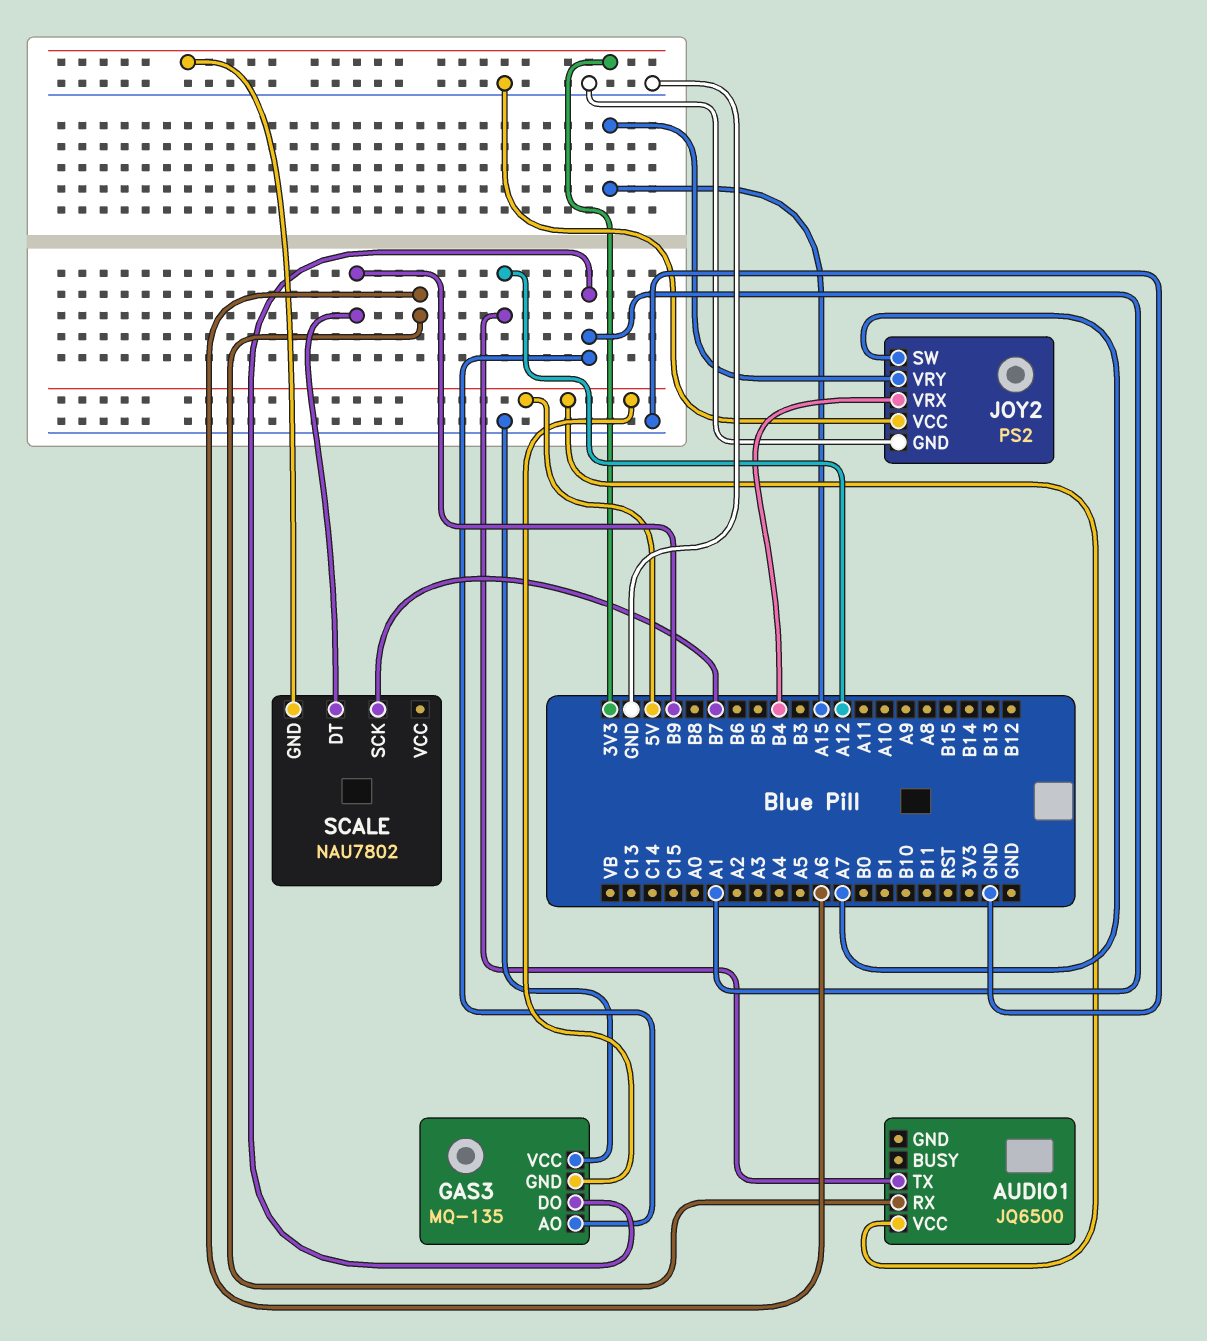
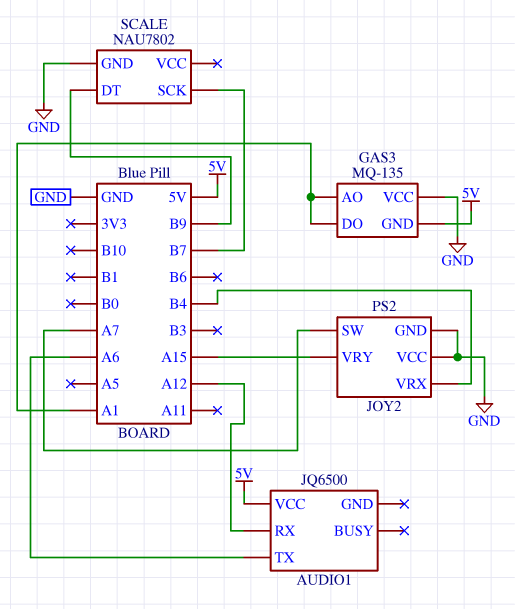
AUDIO1 pin RX: A6 -> A12
AUDIO1 pin TX: A12 -> A6
SCALE pin GND: 3V3 -> GND

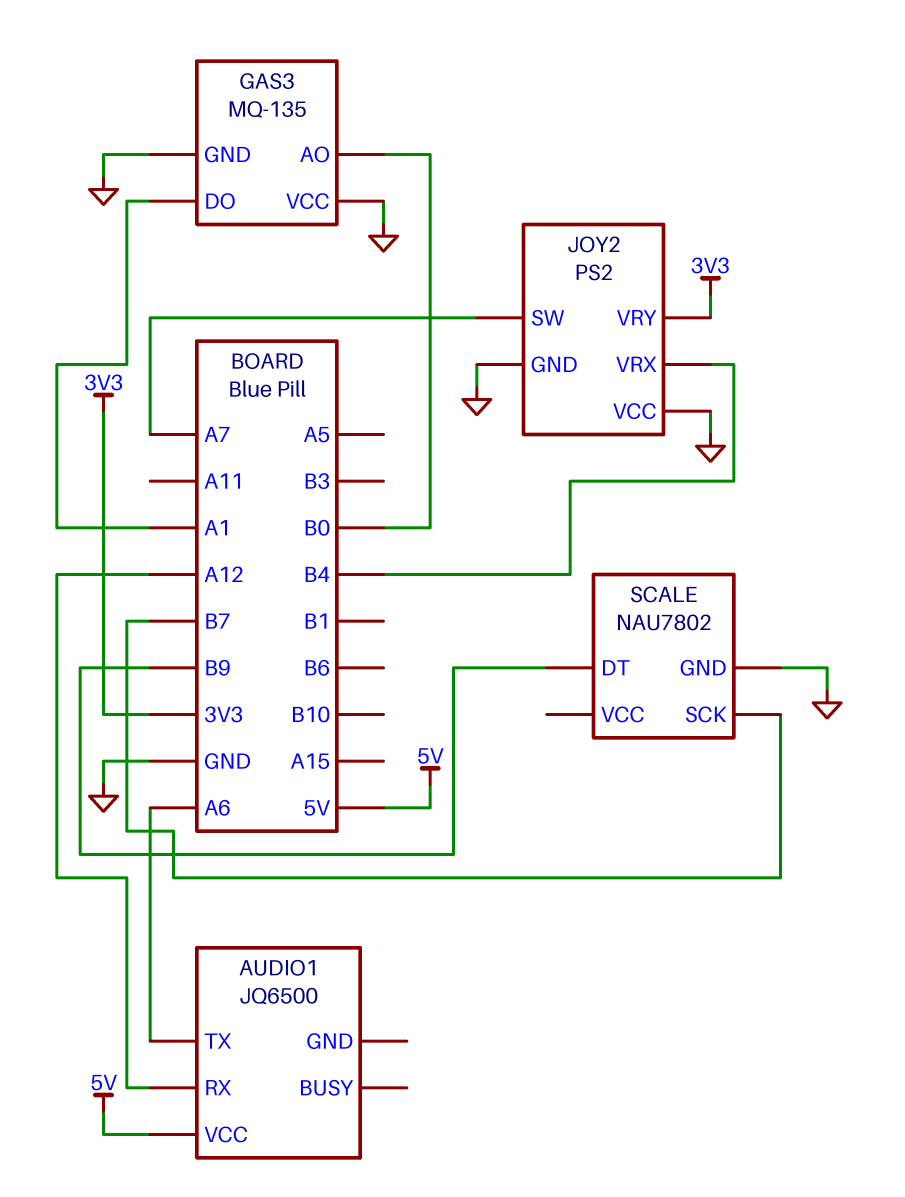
GAS3 pin AO: A1 -> B0
GAS3 pin GND: 5V -> GND
JOY2 pin VRY: A15 -> 3V3

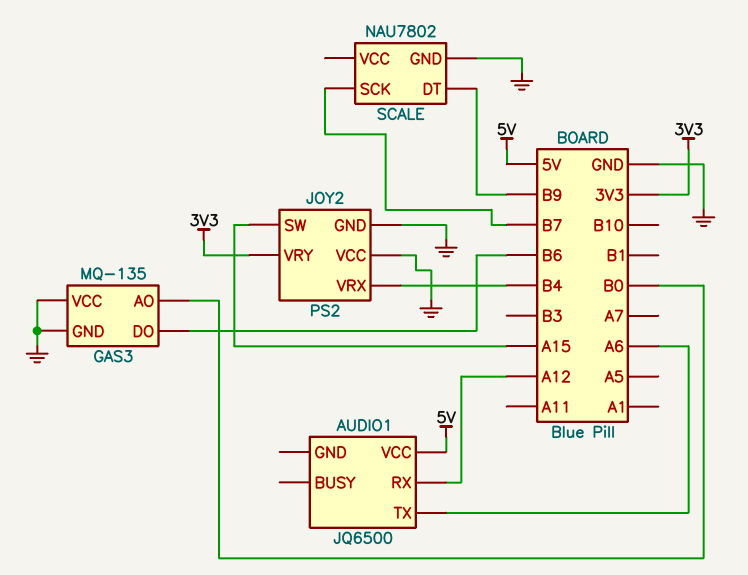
GAS3 pin DO: A1 -> B6
JOY2 pin SW: A7 -> A15

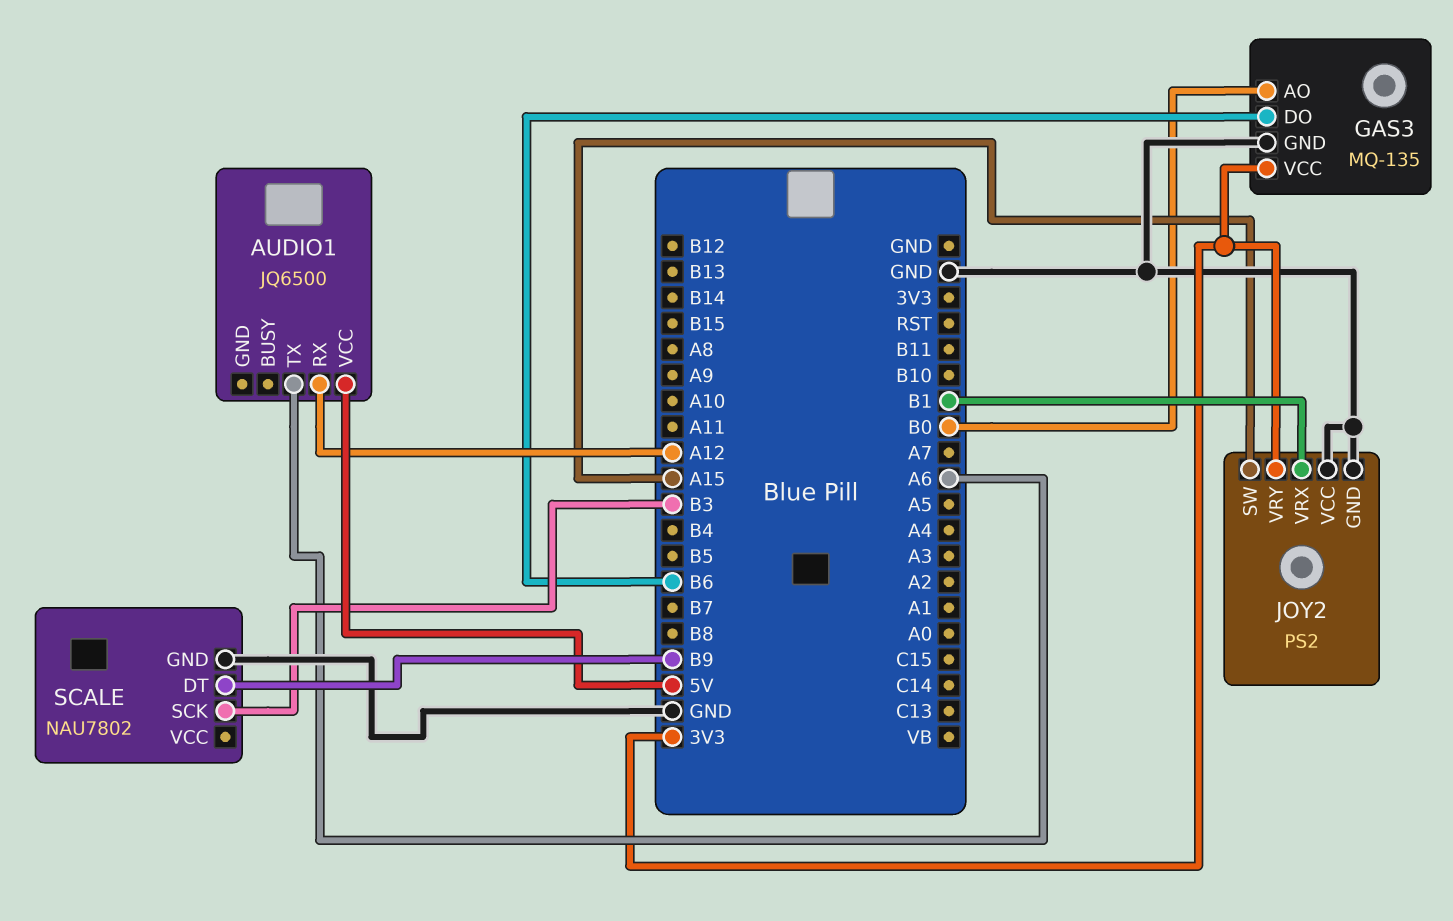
GAS3 pin VCC: GND -> 3V3
JOY2 pin VRX: B4 -> B1
SCALE pin SCK: B7 -> B3

